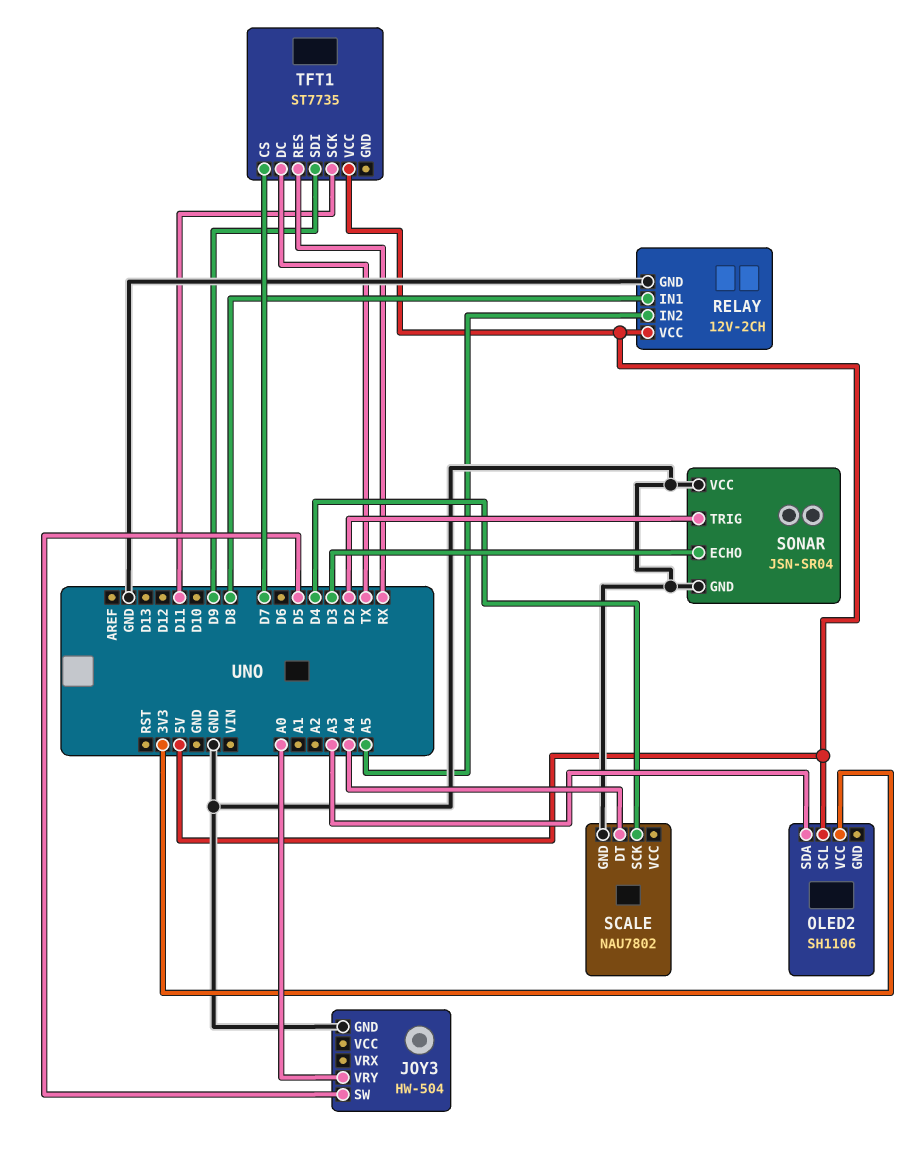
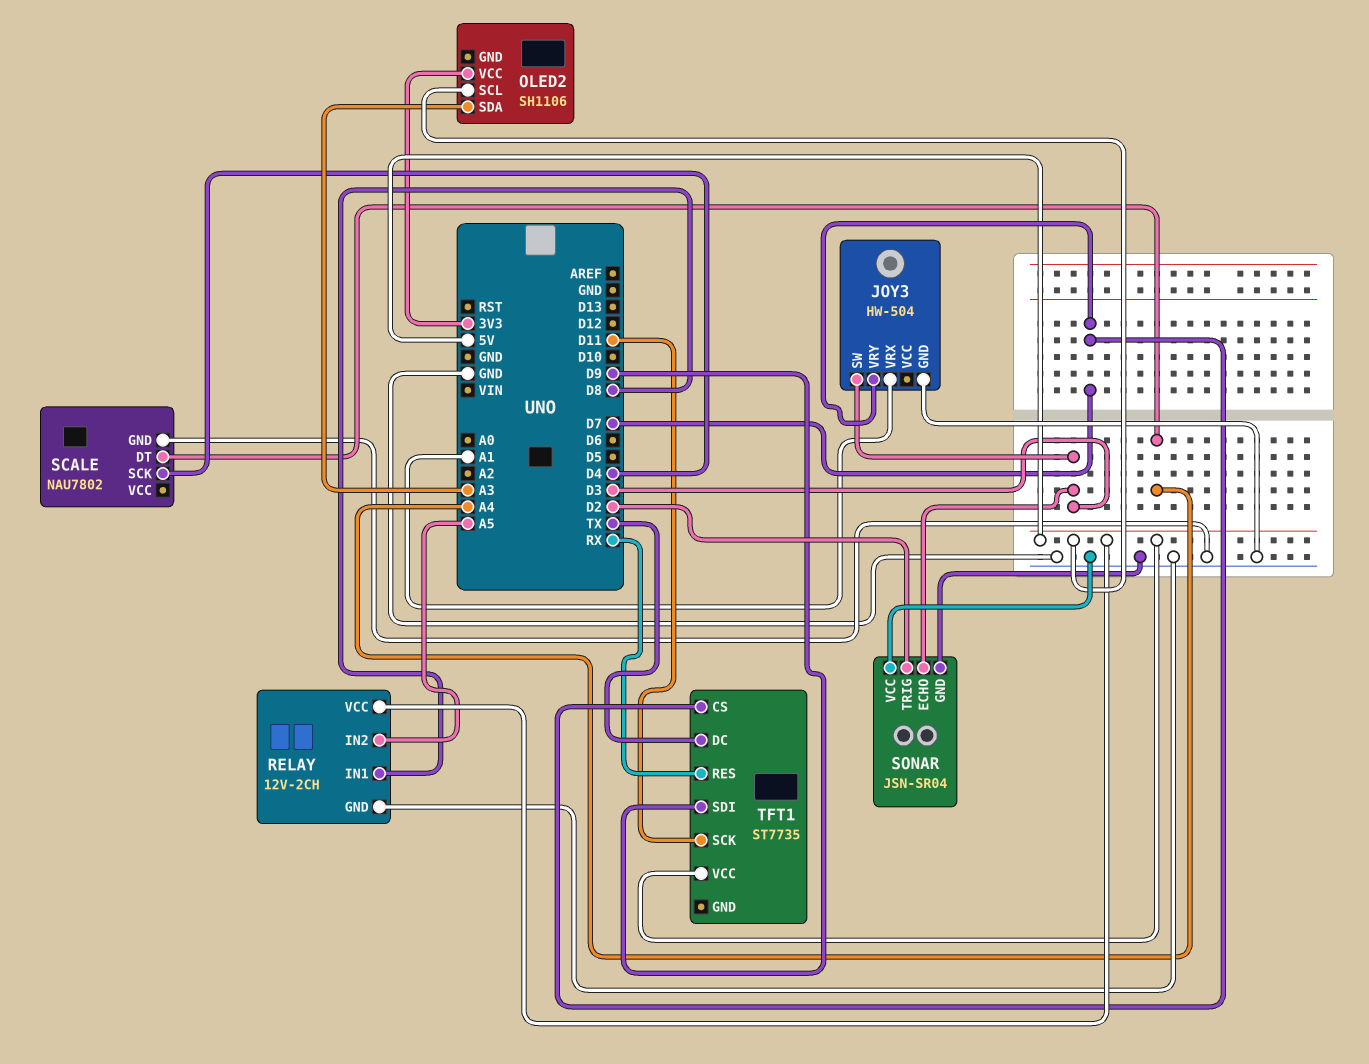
JOY3 pin SW: D5 -> D3
JOY3 pin VRX: none -> A1
JOY3 pin VRY: A0 -> D7

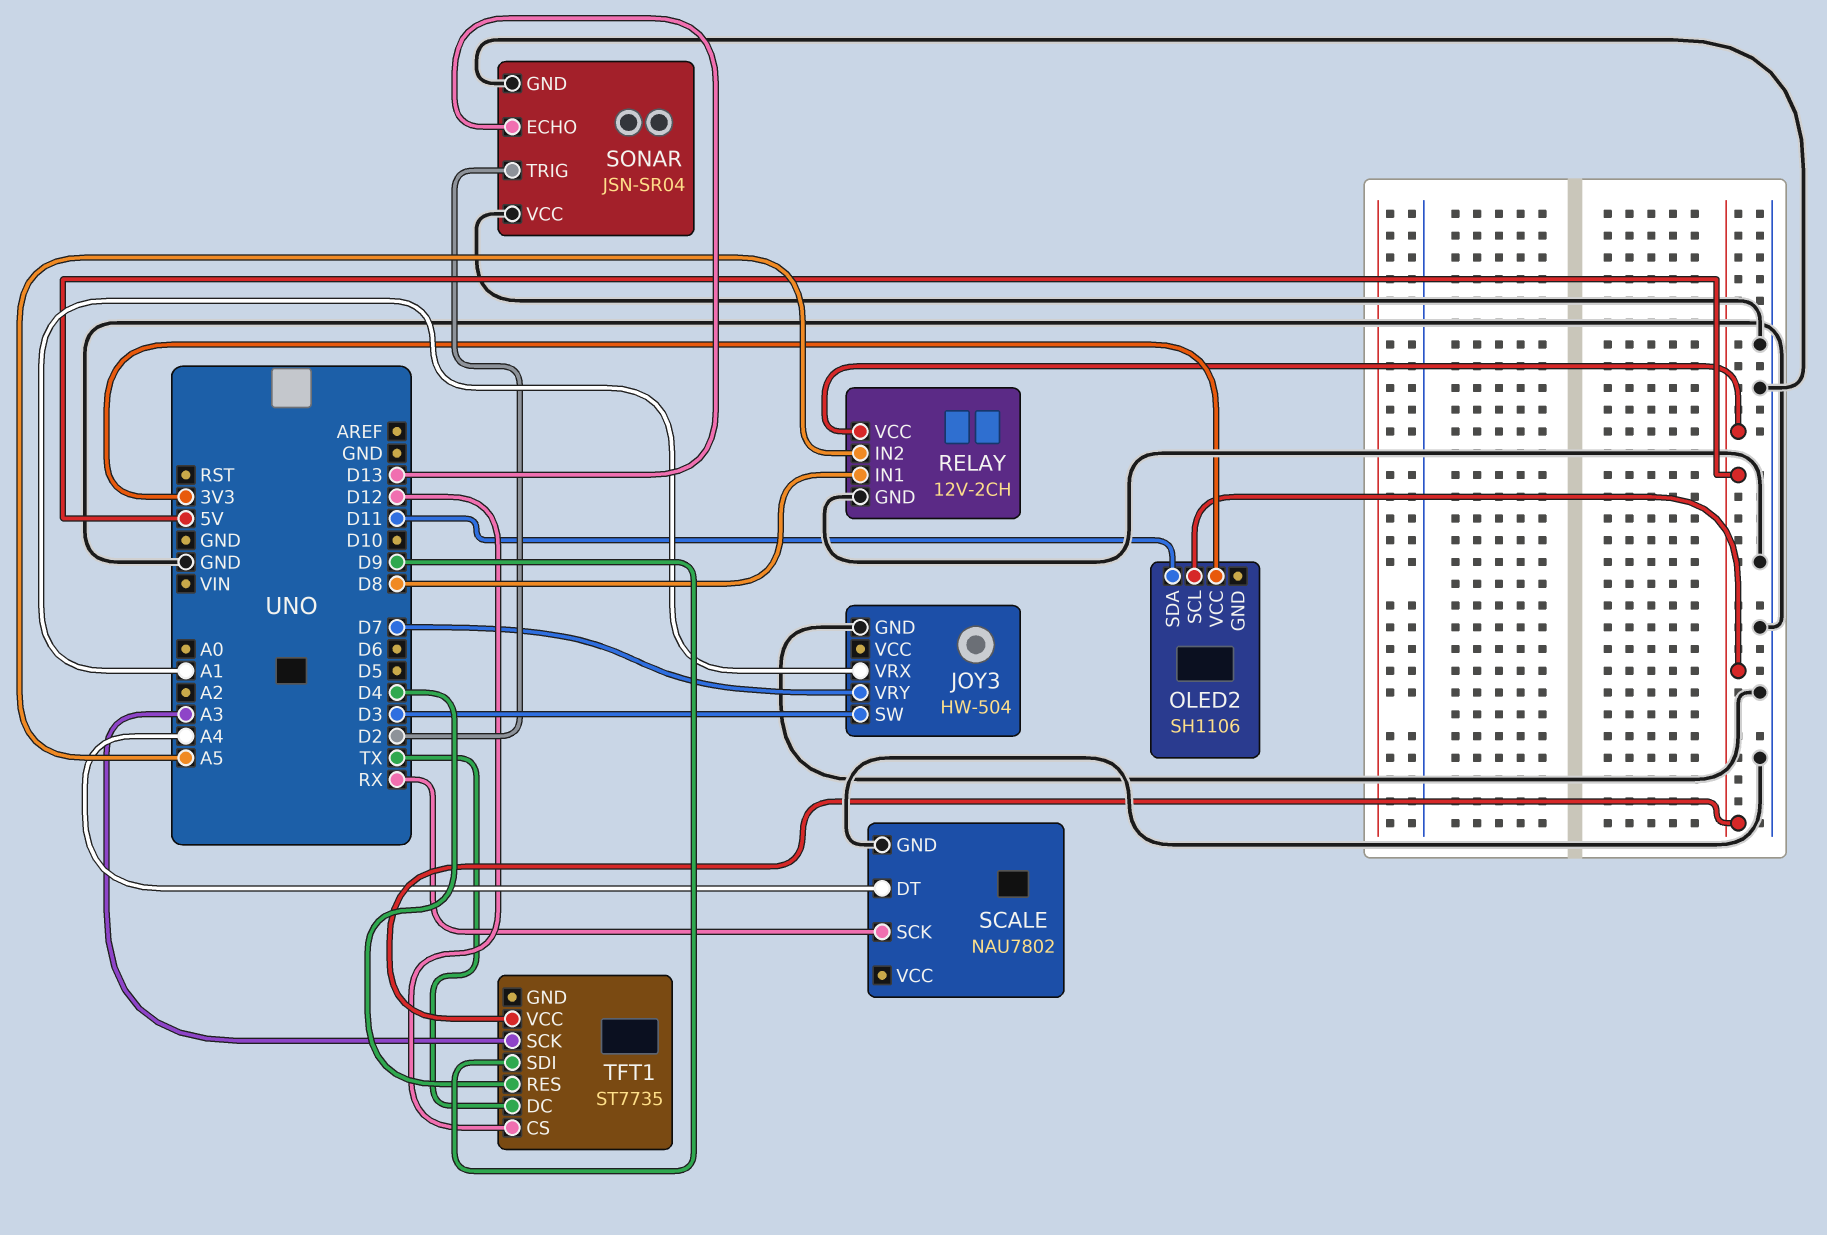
OLED2 pin SDA: A3 -> D11
SCALE pin SCK: D4 -> RX
SONAR pin ECHO: D3 -> D13
TFT1 pin CS: D7 -> D12
TFT1 pin RES: RX -> D4
TFT1 pin SCK: D11 -> A3

